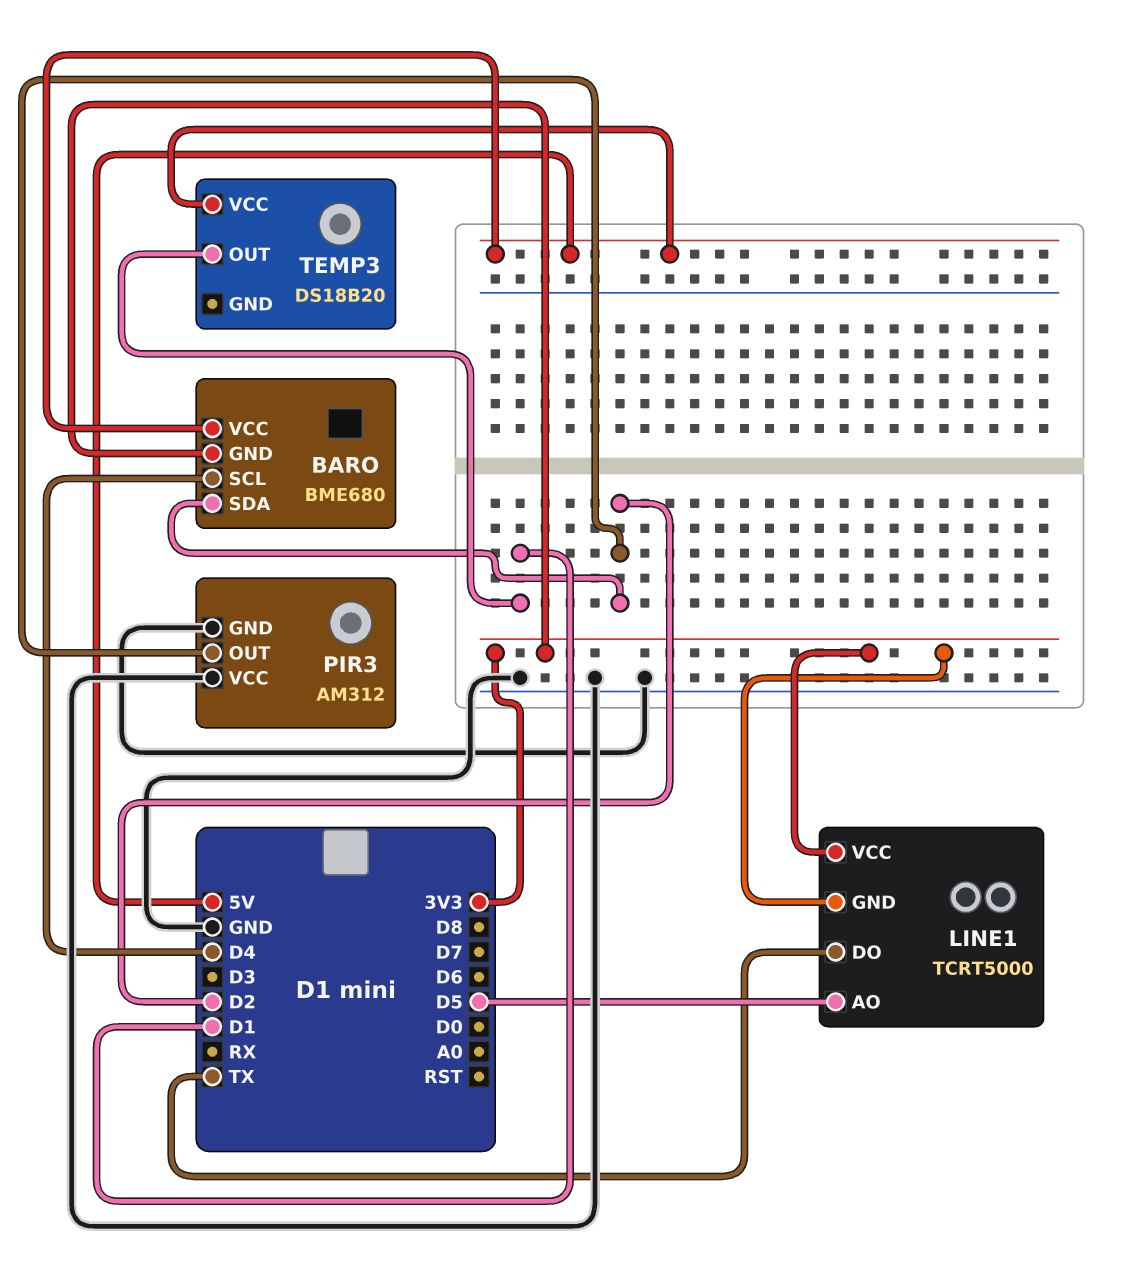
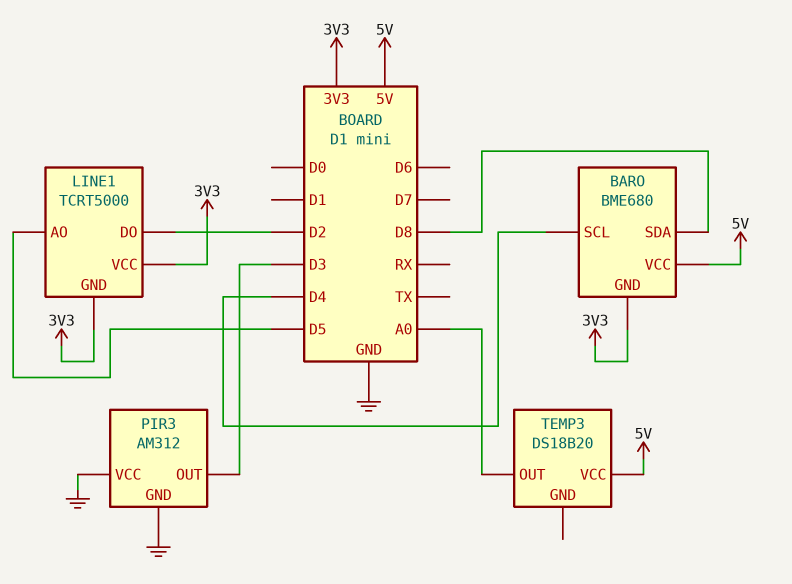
BARO pin SDA: D2 -> D8
LINE1 pin DO: TX -> D2
PIR3 pin OUT: D2 -> D3
TEMP3 pin OUT: D1 -> A0

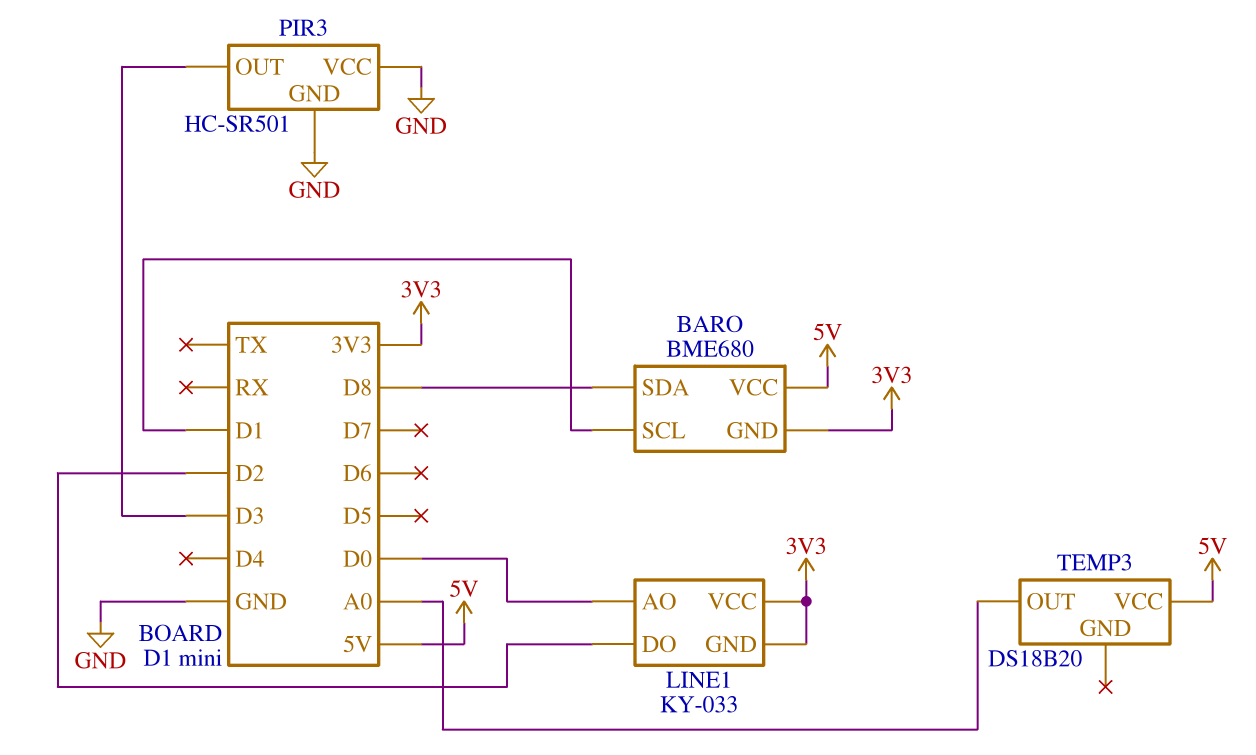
BARO pin SCL: D4 -> D1
LINE1: TCRT5000 -> KY-033
LINE1 pin AO: D5 -> D0
PIR3: AM312 -> HC-SR501

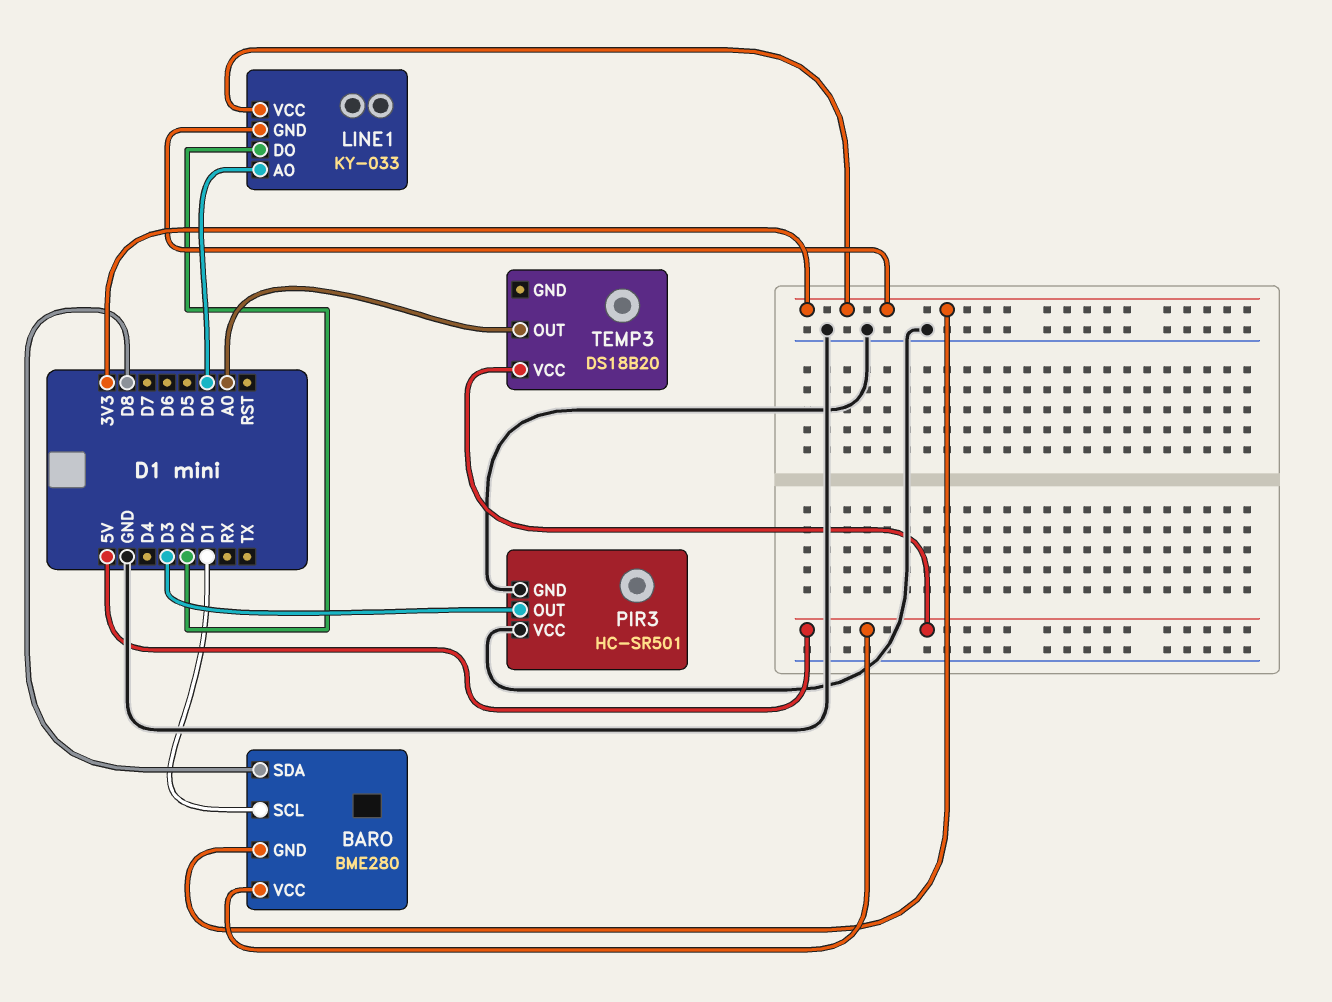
BARO: BME680 -> BME280

